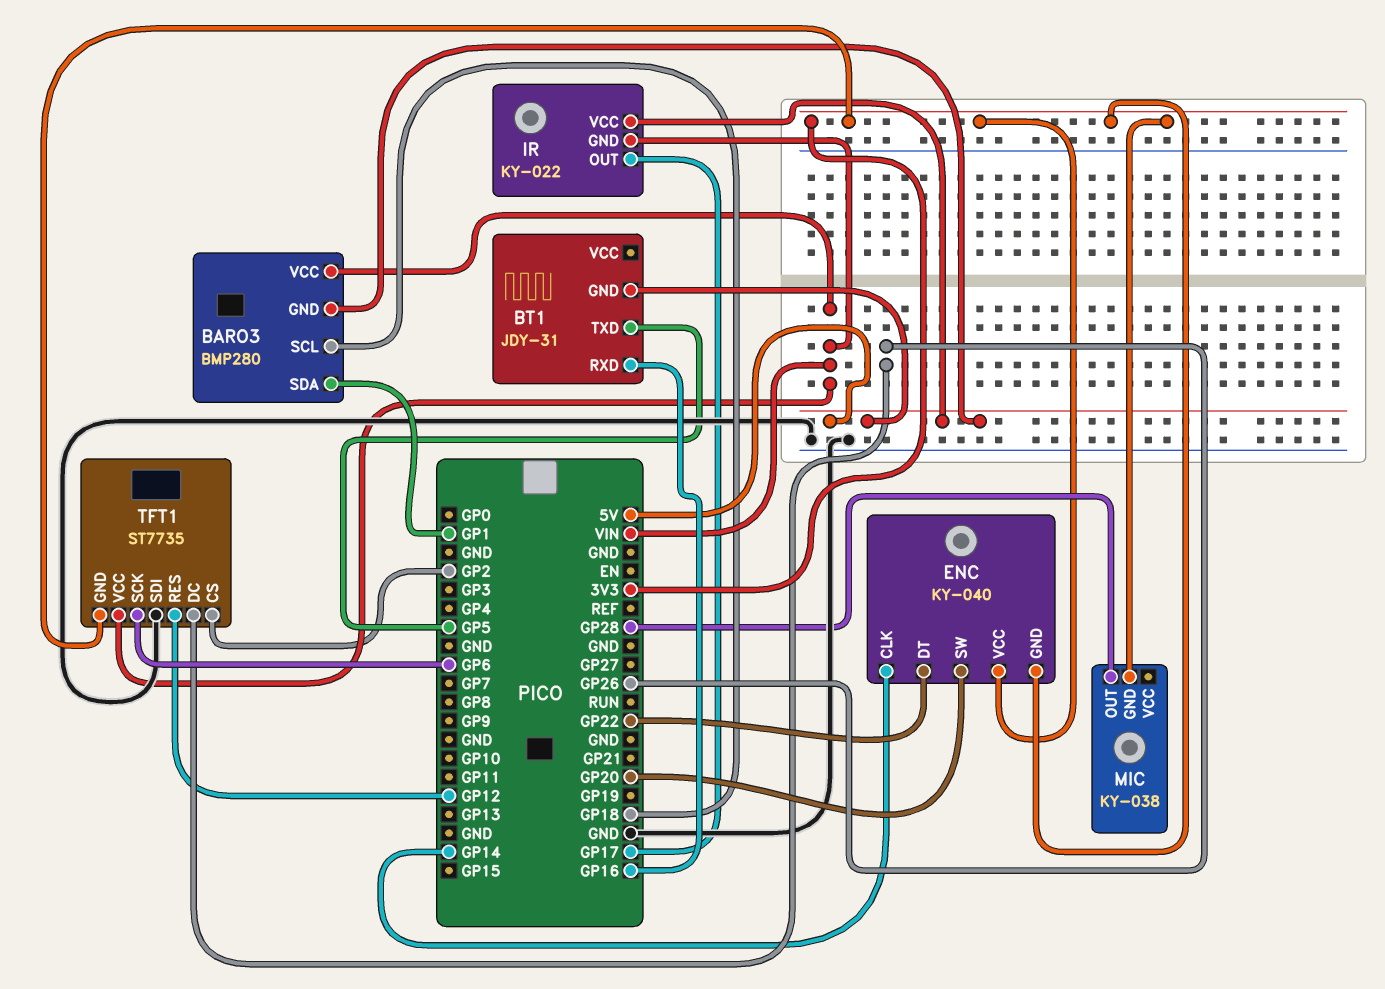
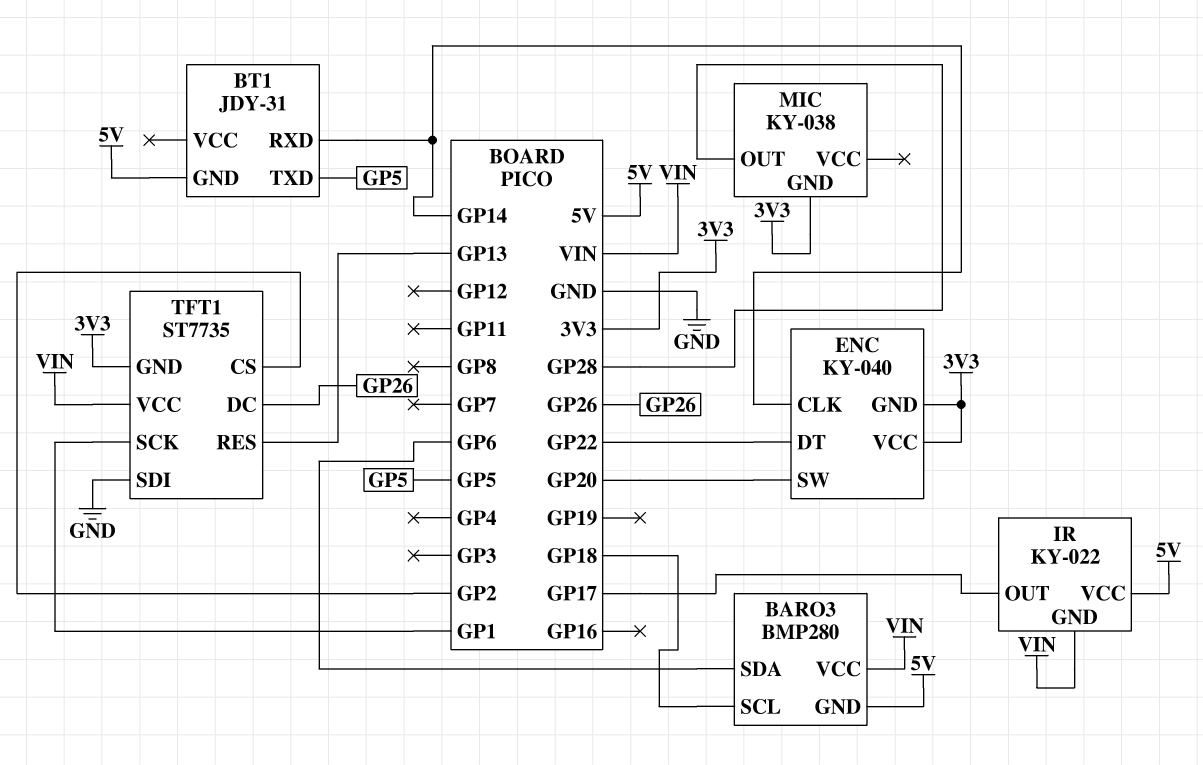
BARO3 pin SDA: GP1 -> GP6
BT1 pin RXD: GP16 -> GP14
TFT1 pin RES: GP12 -> GP13
TFT1 pin SCK: GP6 -> GP1

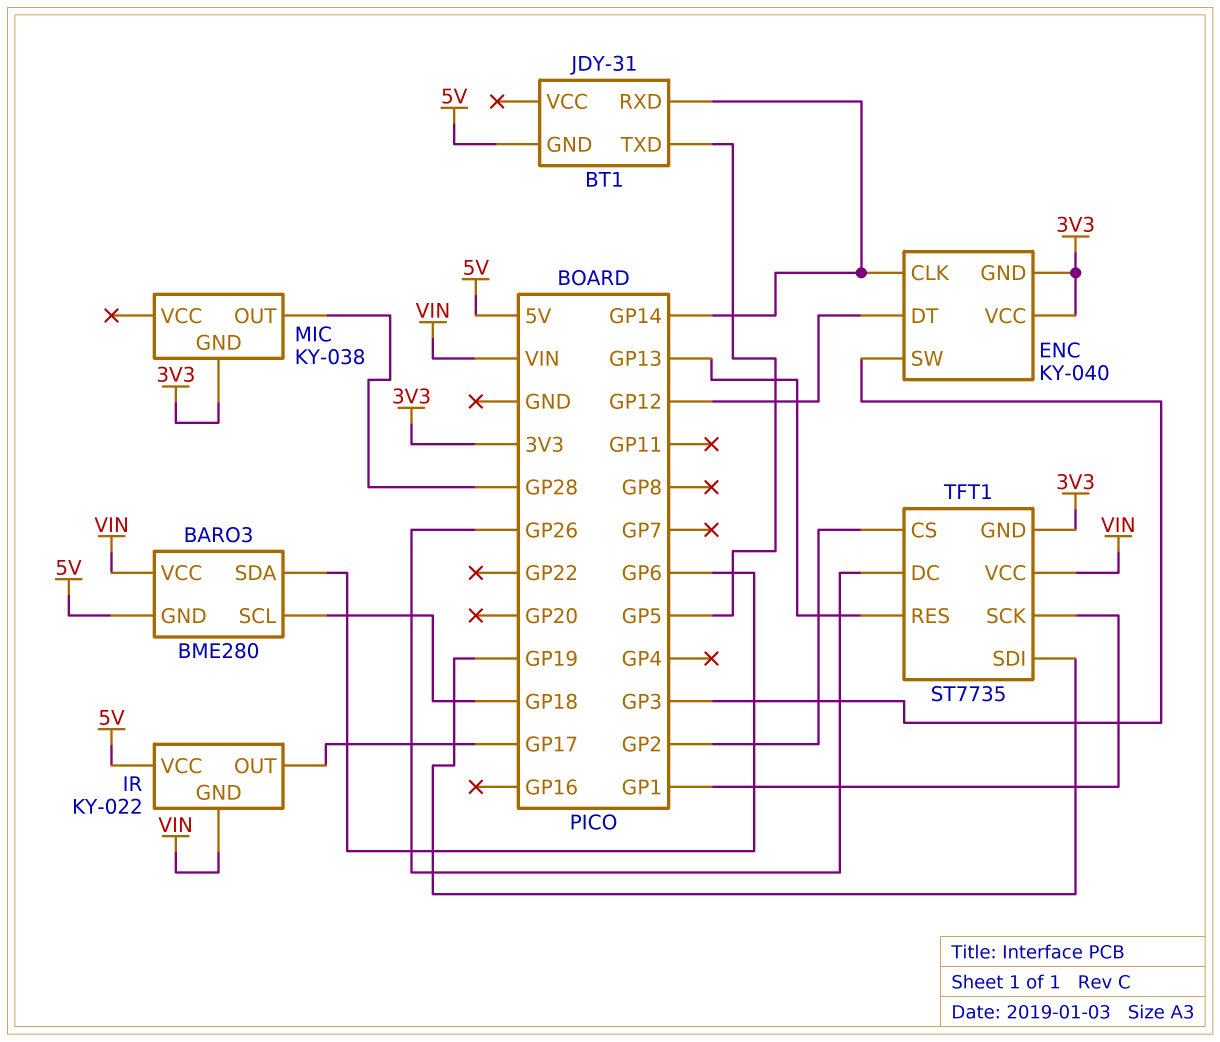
BARO3: BMP280 -> BME280
ENC pin DT: GP22 -> GP12
ENC pin SW: GP20 -> GP3
TFT1 pin SDI: GND -> GP19

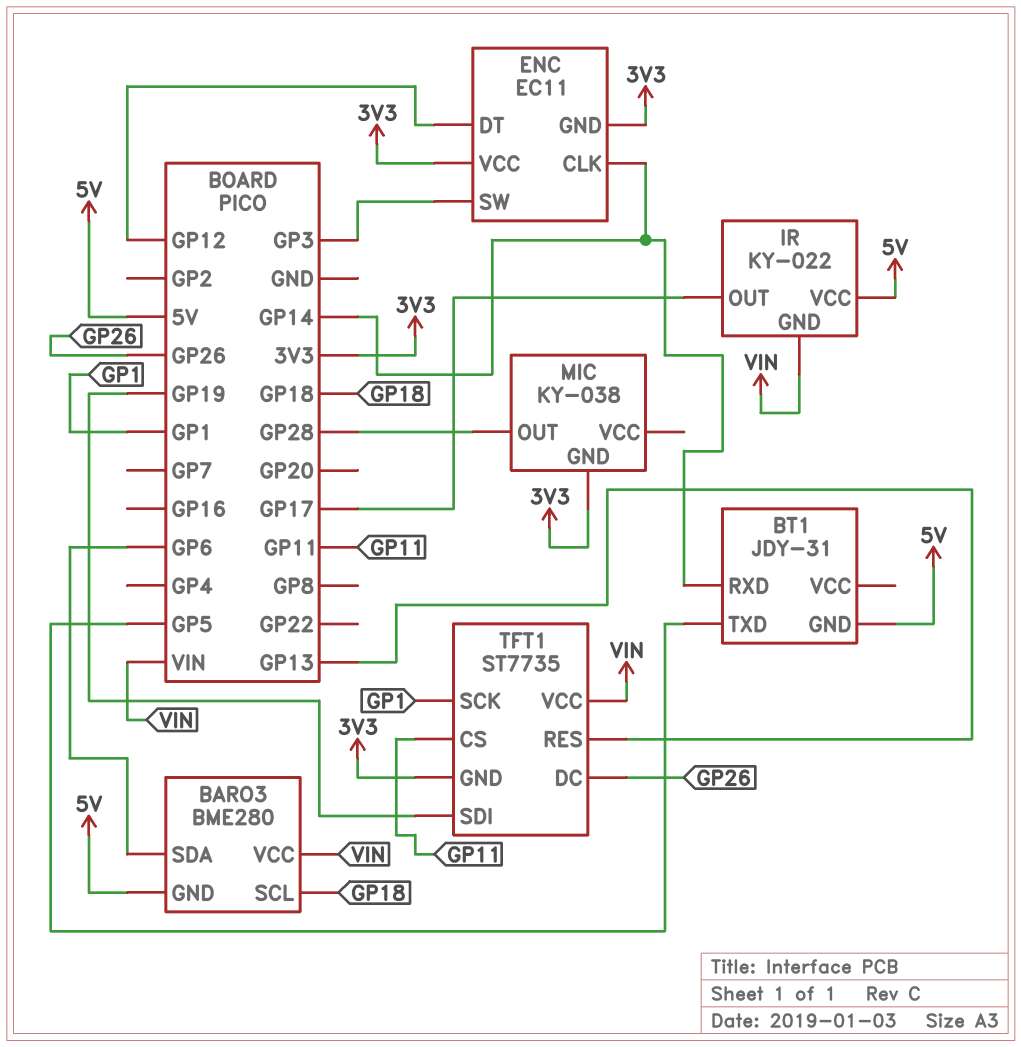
ENC: KY-040 -> EC11
TFT1 pin CS: GP2 -> GP11

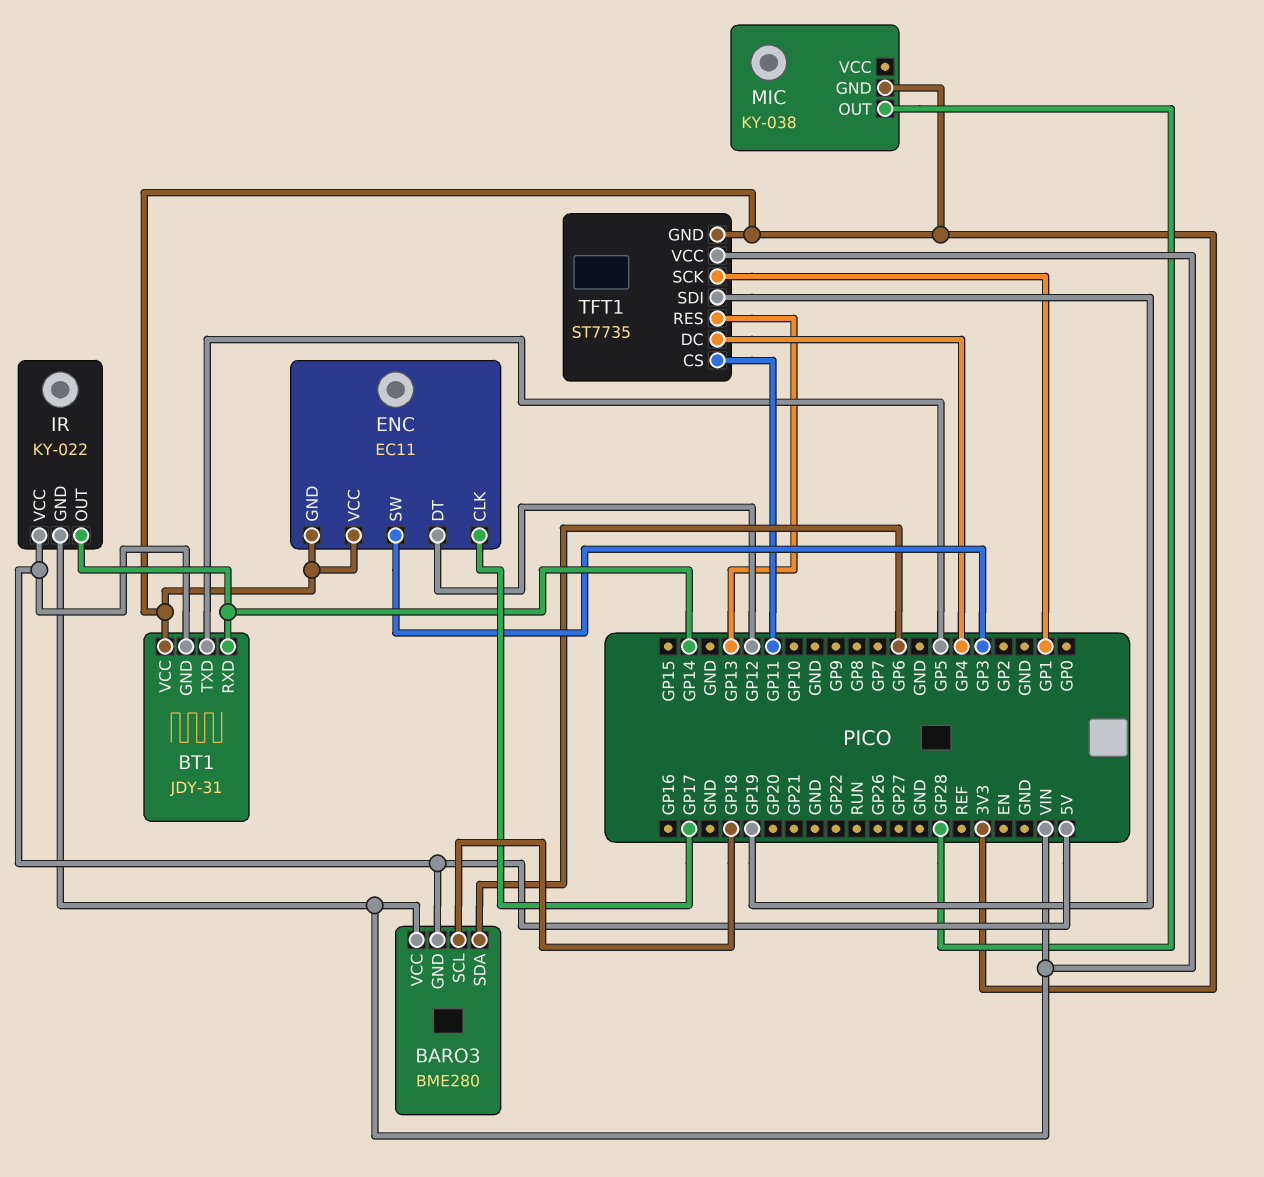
BT1 pin VCC: none -> 3V3
ENC pin CLK: GP14 -> GP17
IR pin OUT: GP17 -> GP14
TFT1 pin DC: GP26 -> GP4

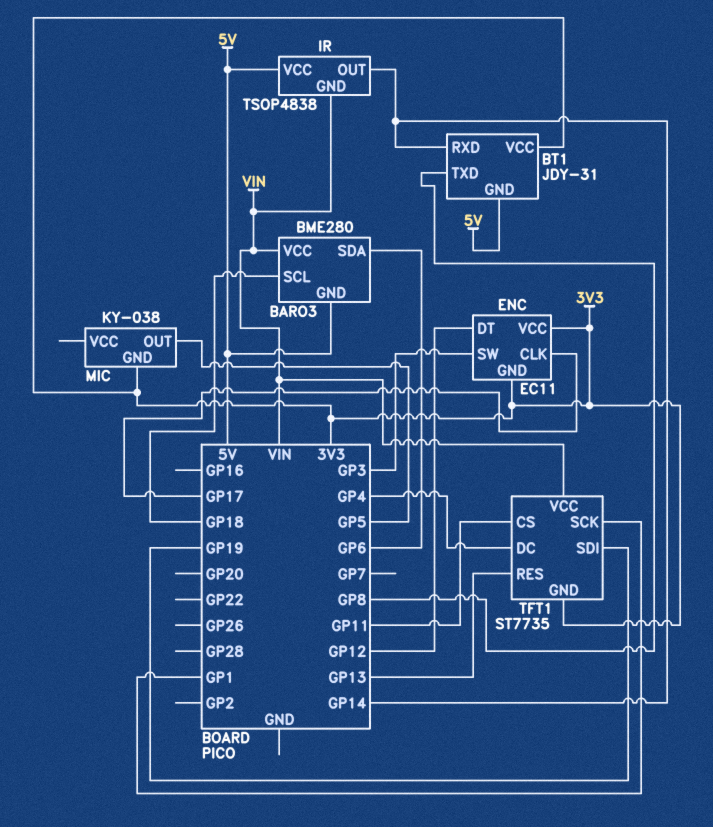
BT1 pin TXD: GP5 -> GP8
IR: KY-022 -> TSOP4838
MIC pin OUT: GP28 -> GP5

